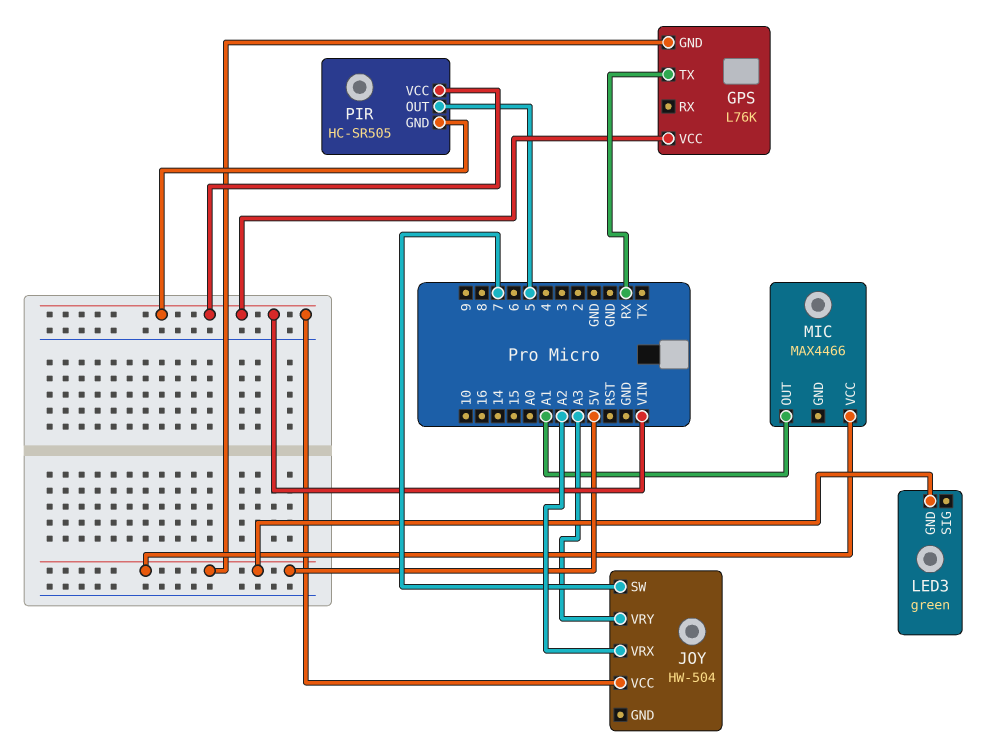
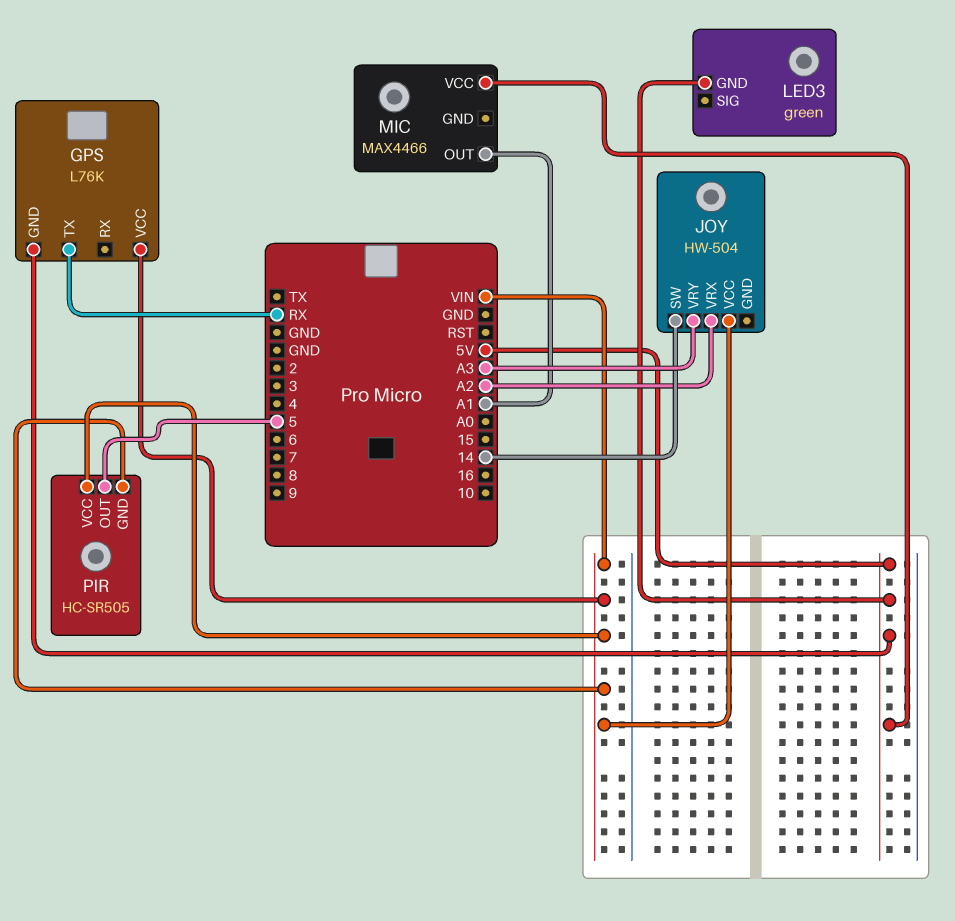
JOY pin SW: 7 -> 14

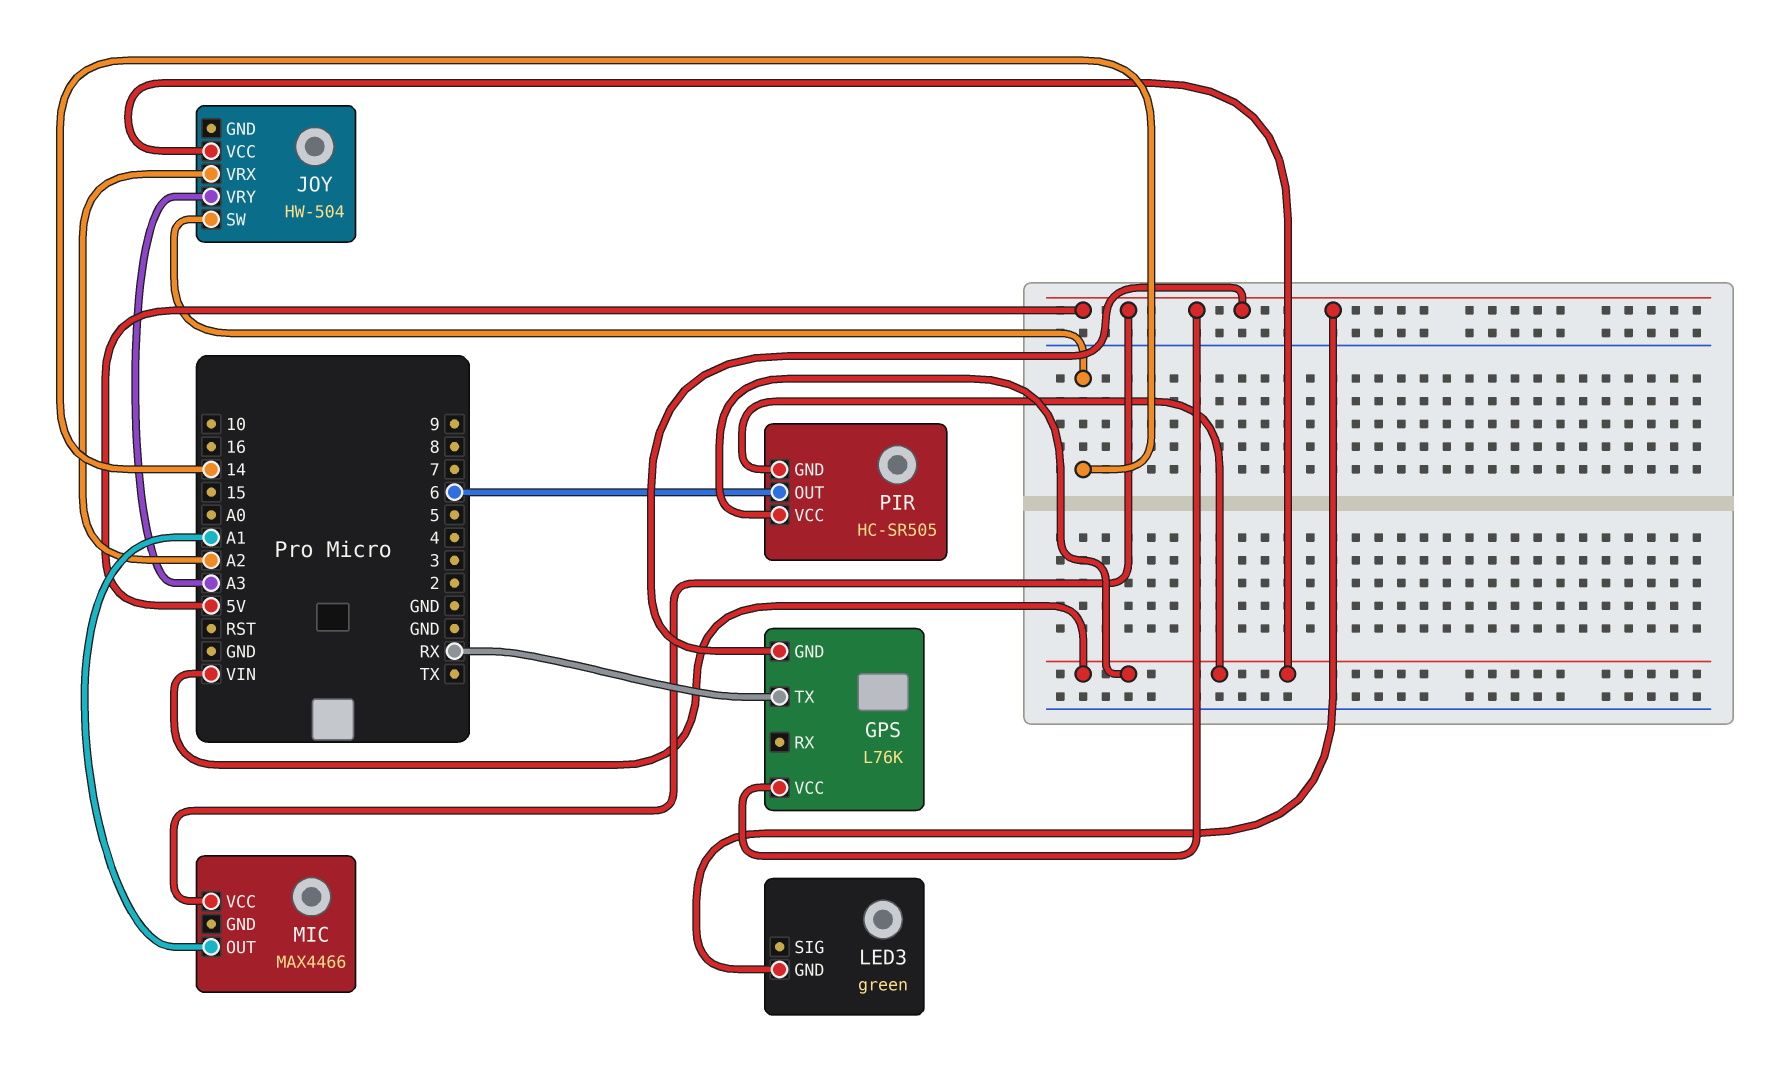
GPS pin VCC: VIN -> 5V
PIR pin OUT: 5 -> 6

